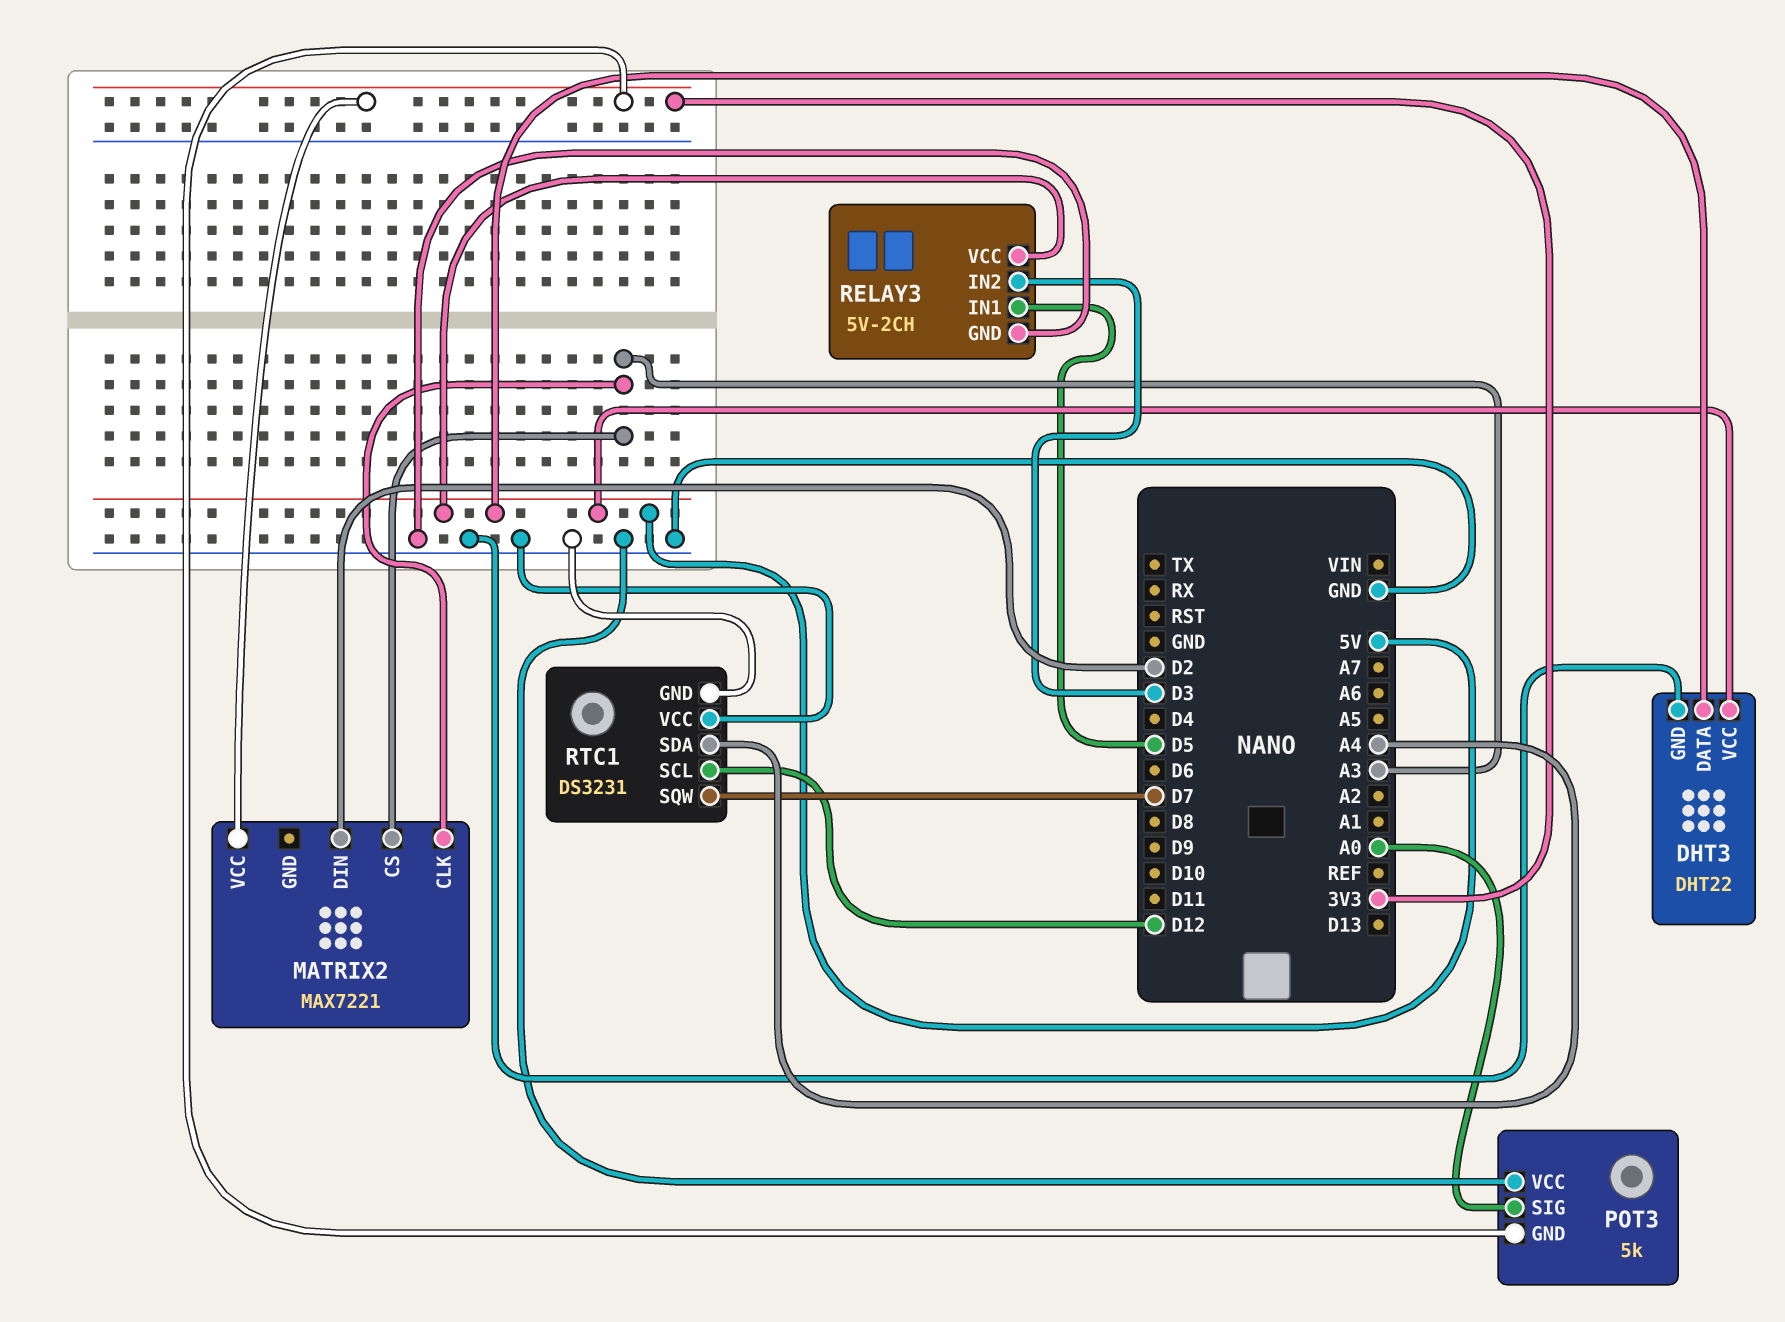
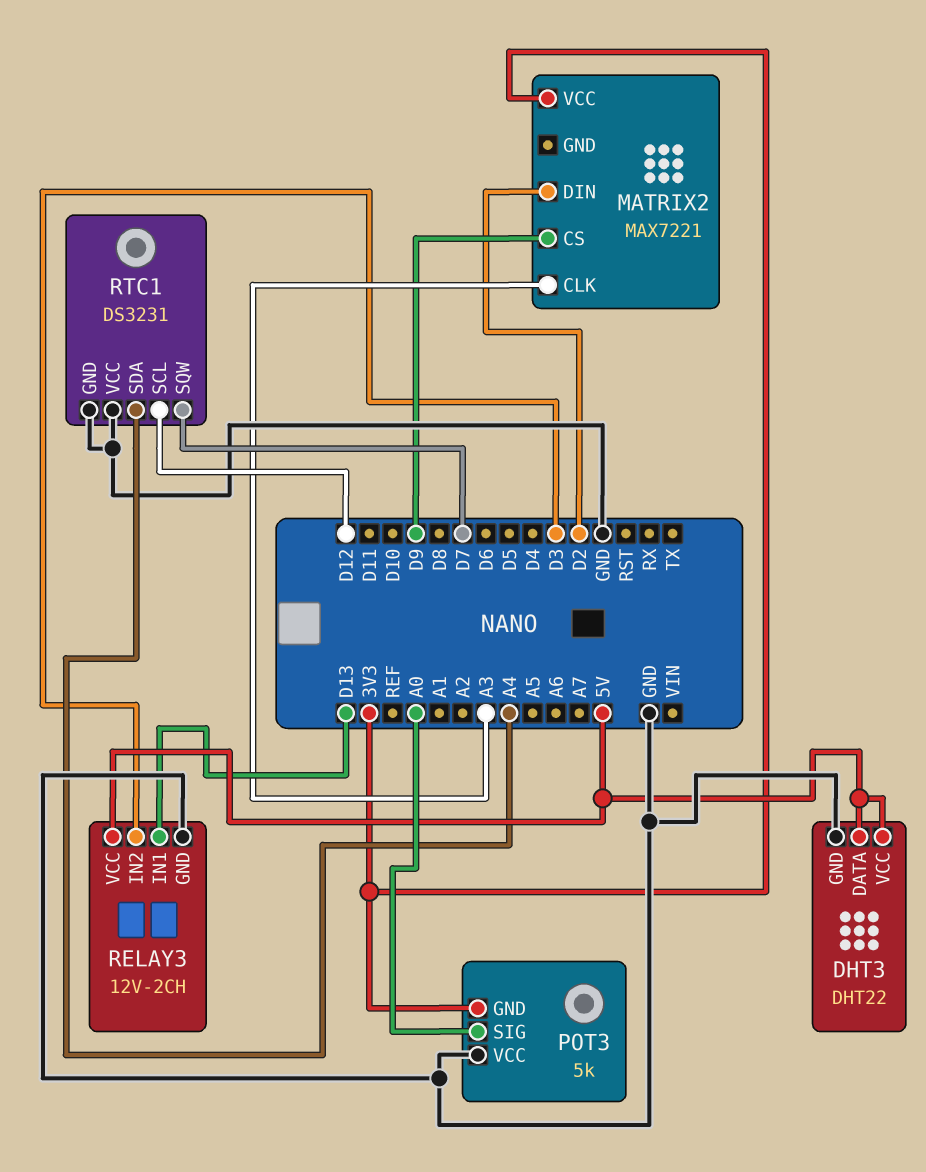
MATRIX2 pin CS: A3 -> D9
RELAY3: 5V-2CH -> 12V-2CH
RELAY3 pin IN1: D5 -> D13

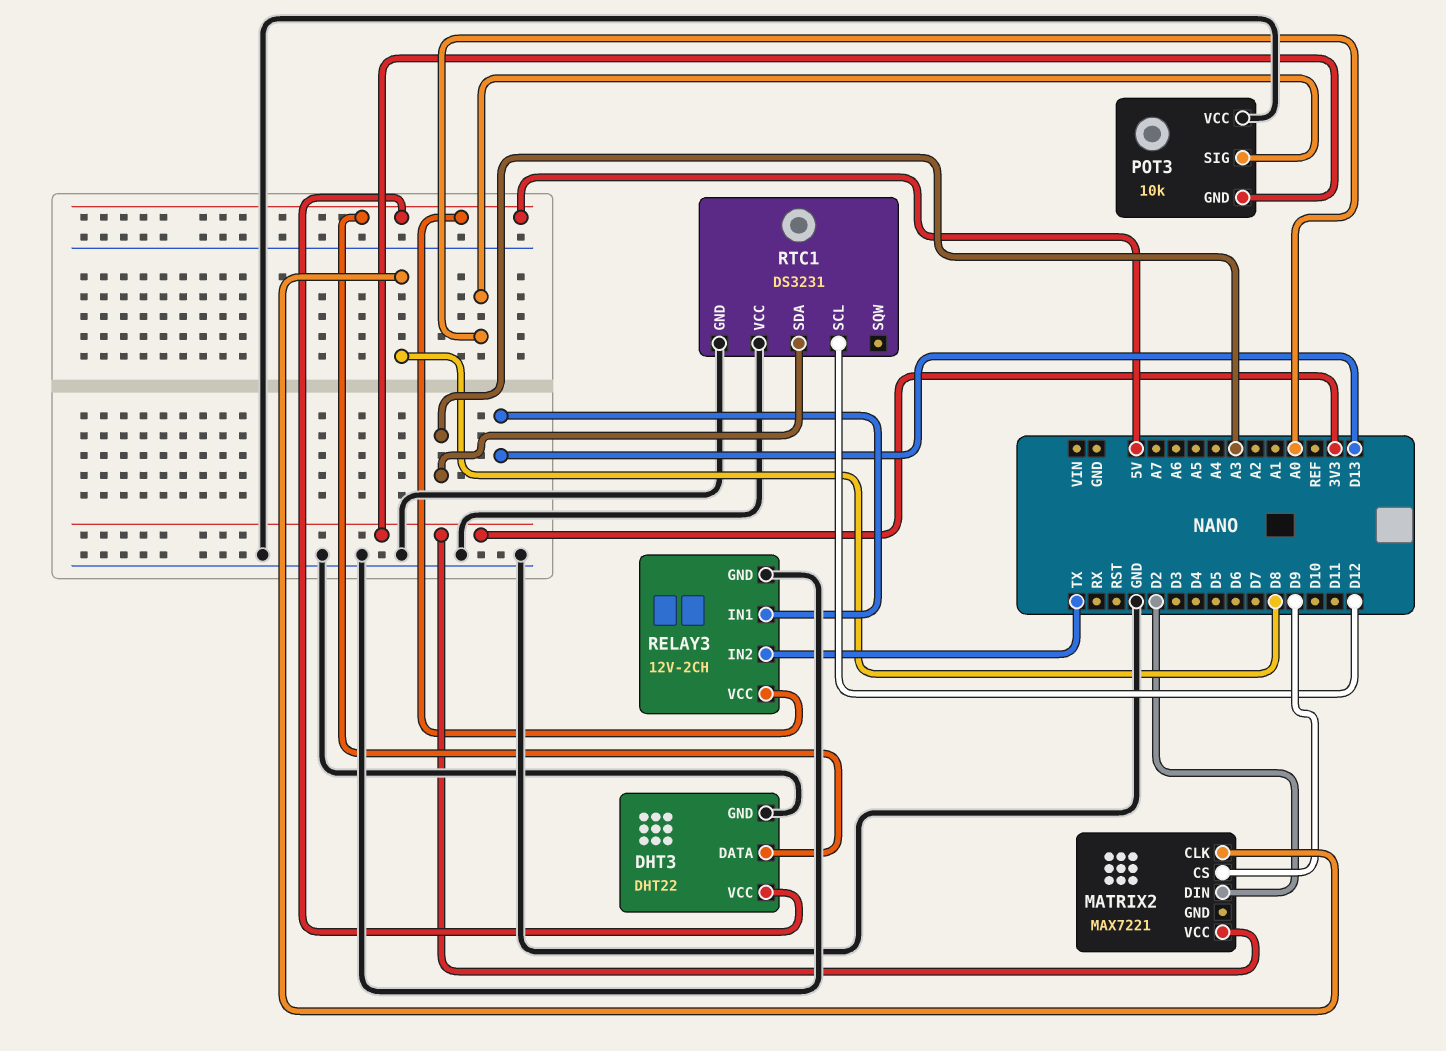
MATRIX2 pin CLK: A3 -> D8
POT3: 5k -> 10k
RELAY3 pin IN2: D3 -> TX
RTC1 pin SDA: A4 -> A3
RTC1 pin SQW: D7 -> none

